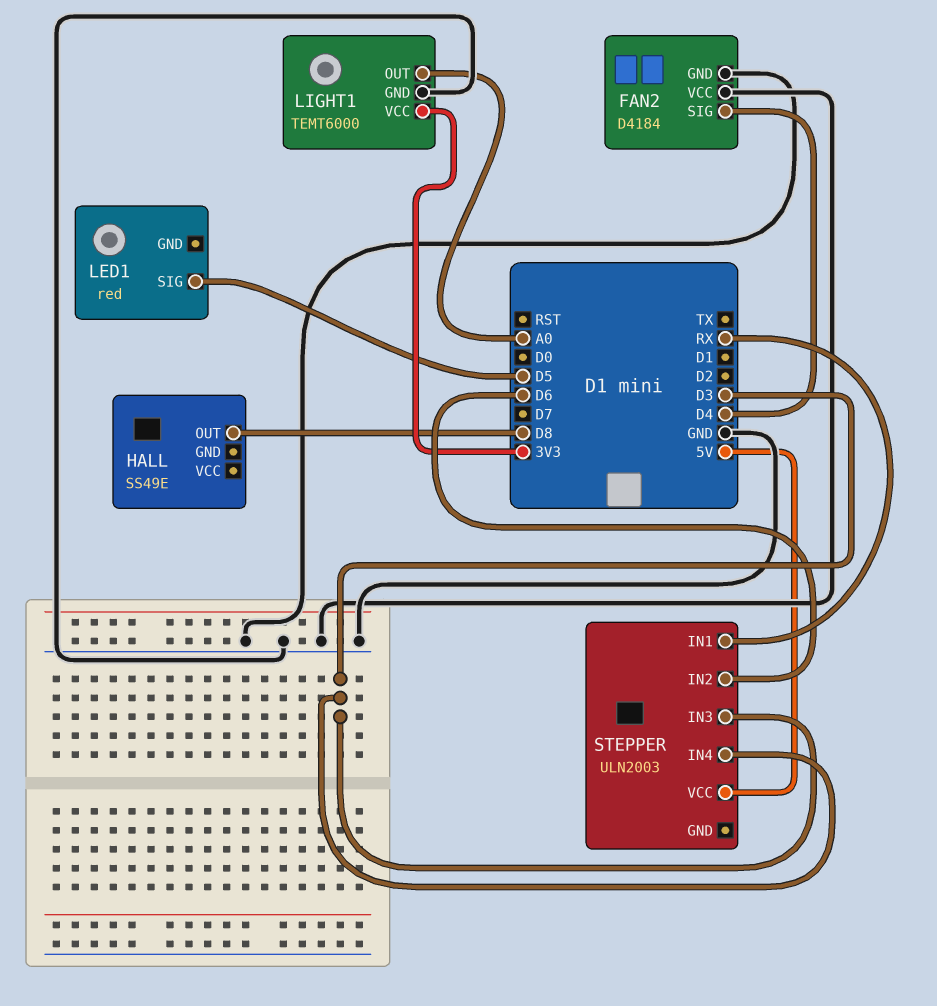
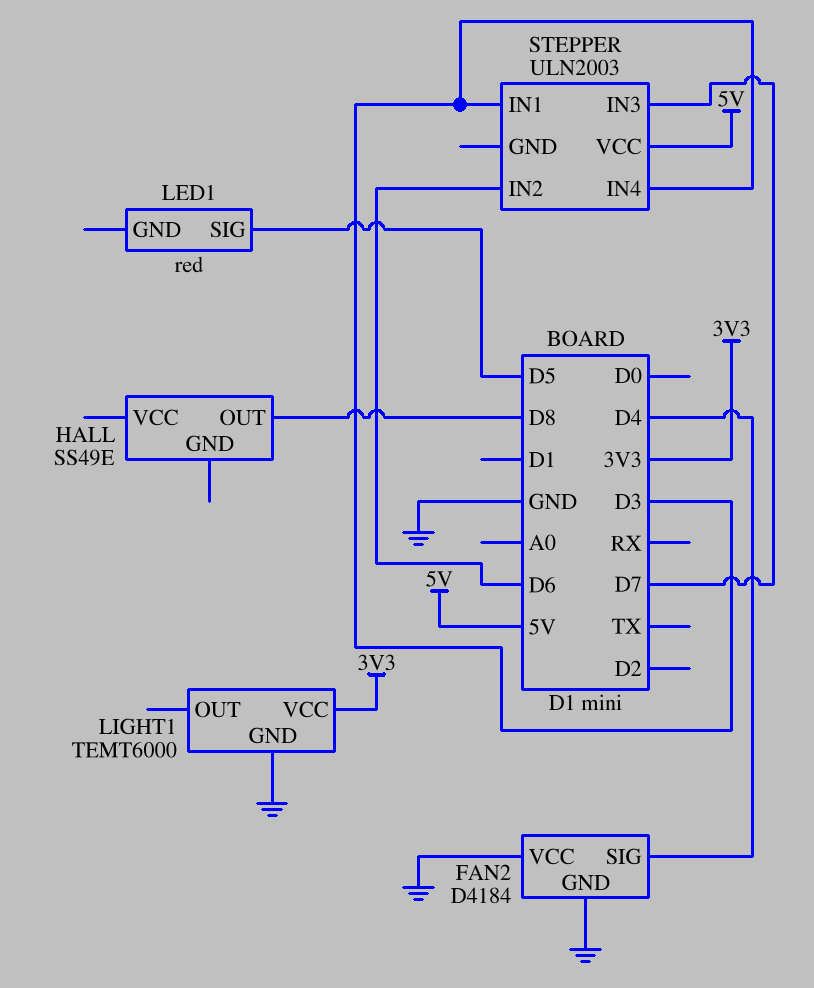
LIGHT1 pin OUT: A0 -> none
STEPPER pin IN1: RX -> D3
STEPPER pin IN3: D3 -> D7

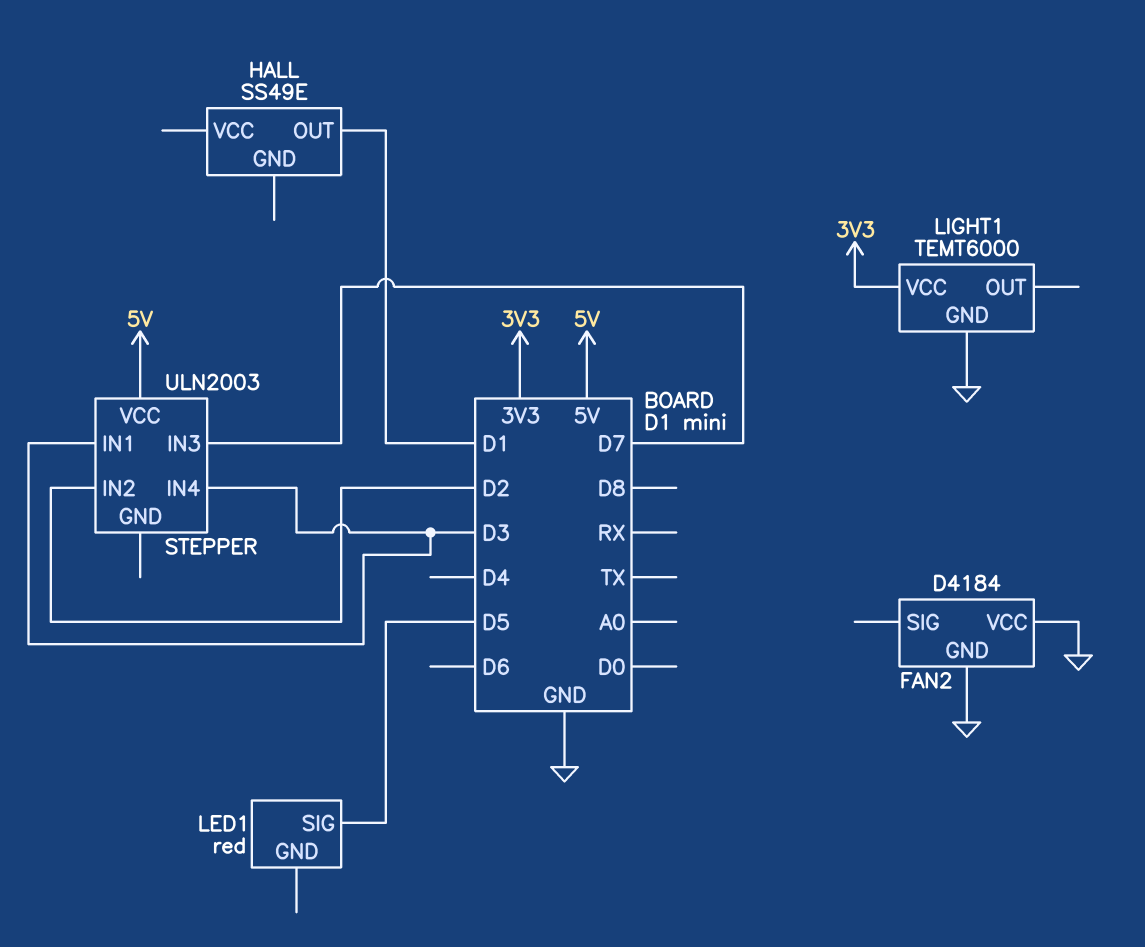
FAN2 pin SIG: D4 -> none
HALL pin OUT: D8 -> D1
STEPPER pin IN2: D6 -> D2

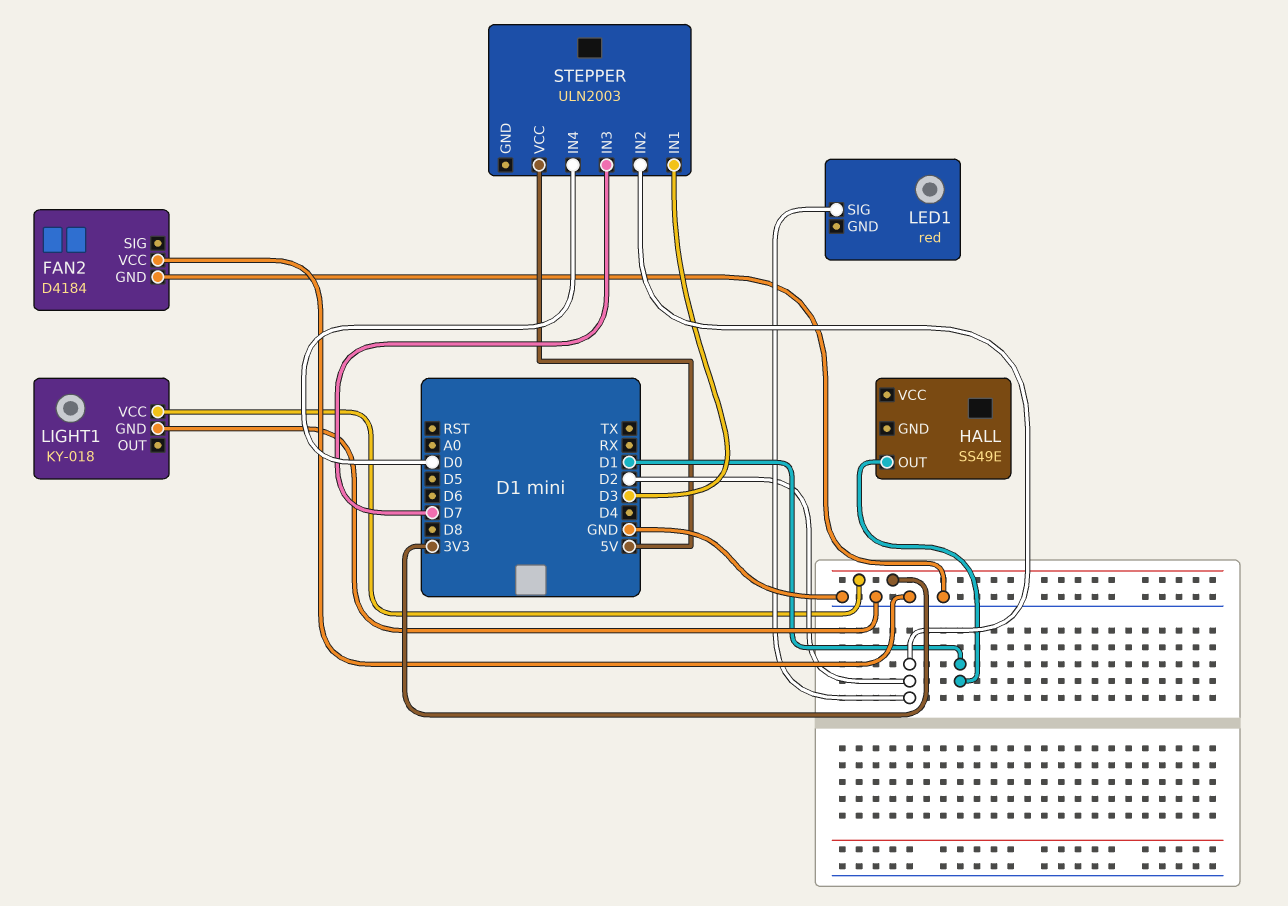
LED1 pin SIG: D5 -> D2
LIGHT1: TEMT6000 -> KY-018
STEPPER pin IN4: D3 -> D0

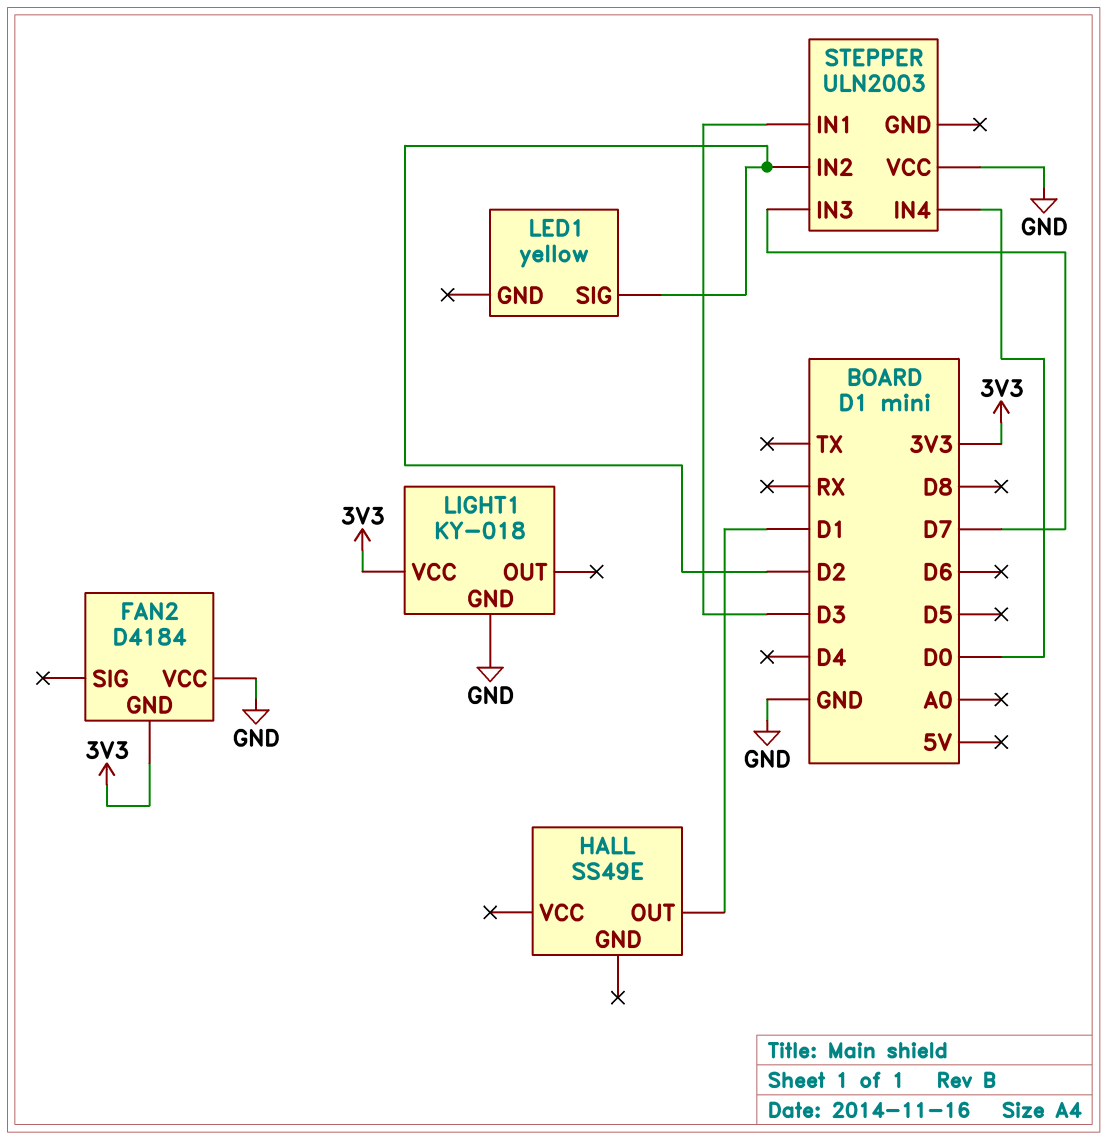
FAN2 pin GND: GND -> 3V3
LED1: red -> yellow
STEPPER pin VCC: 5V -> GND

